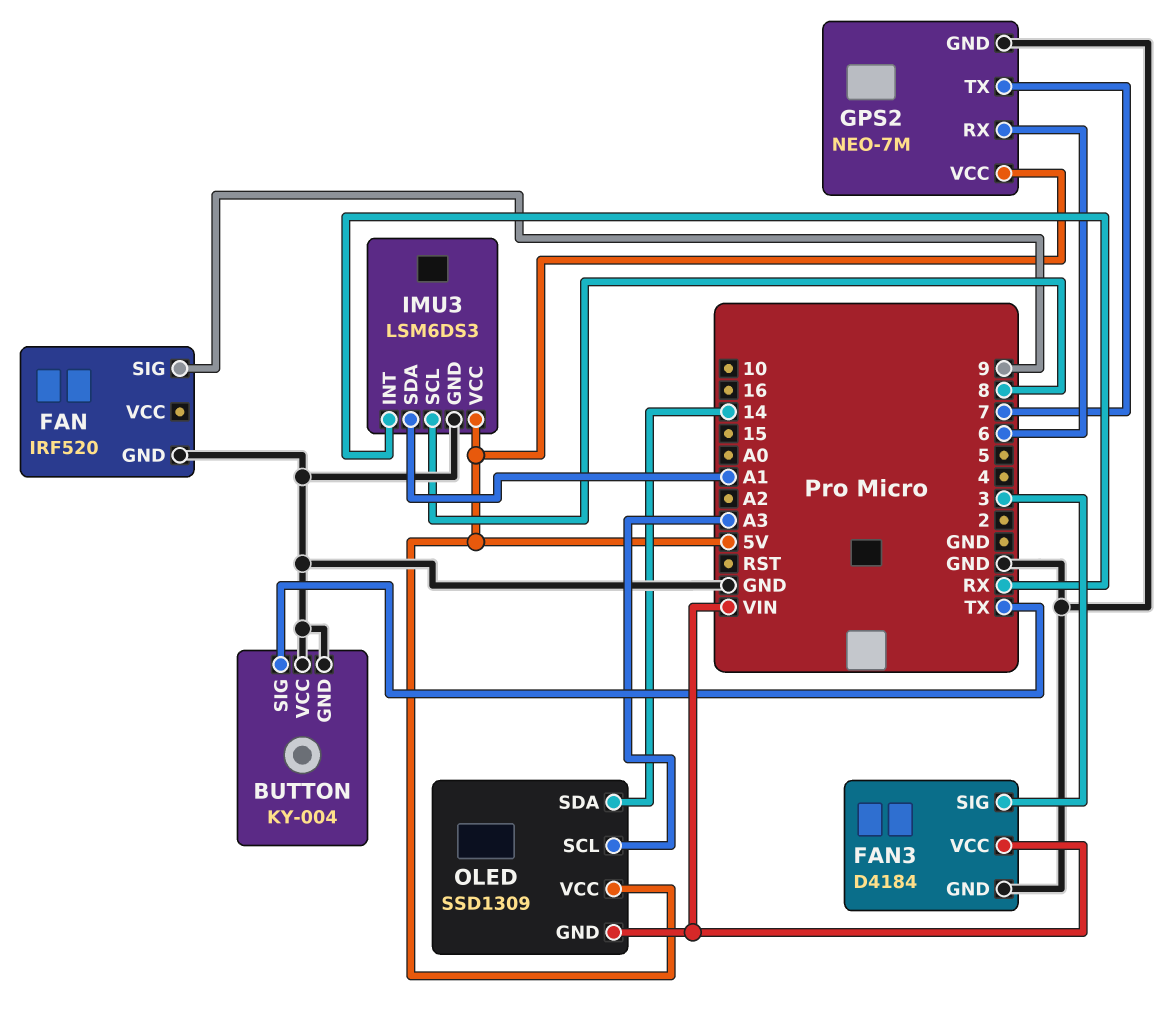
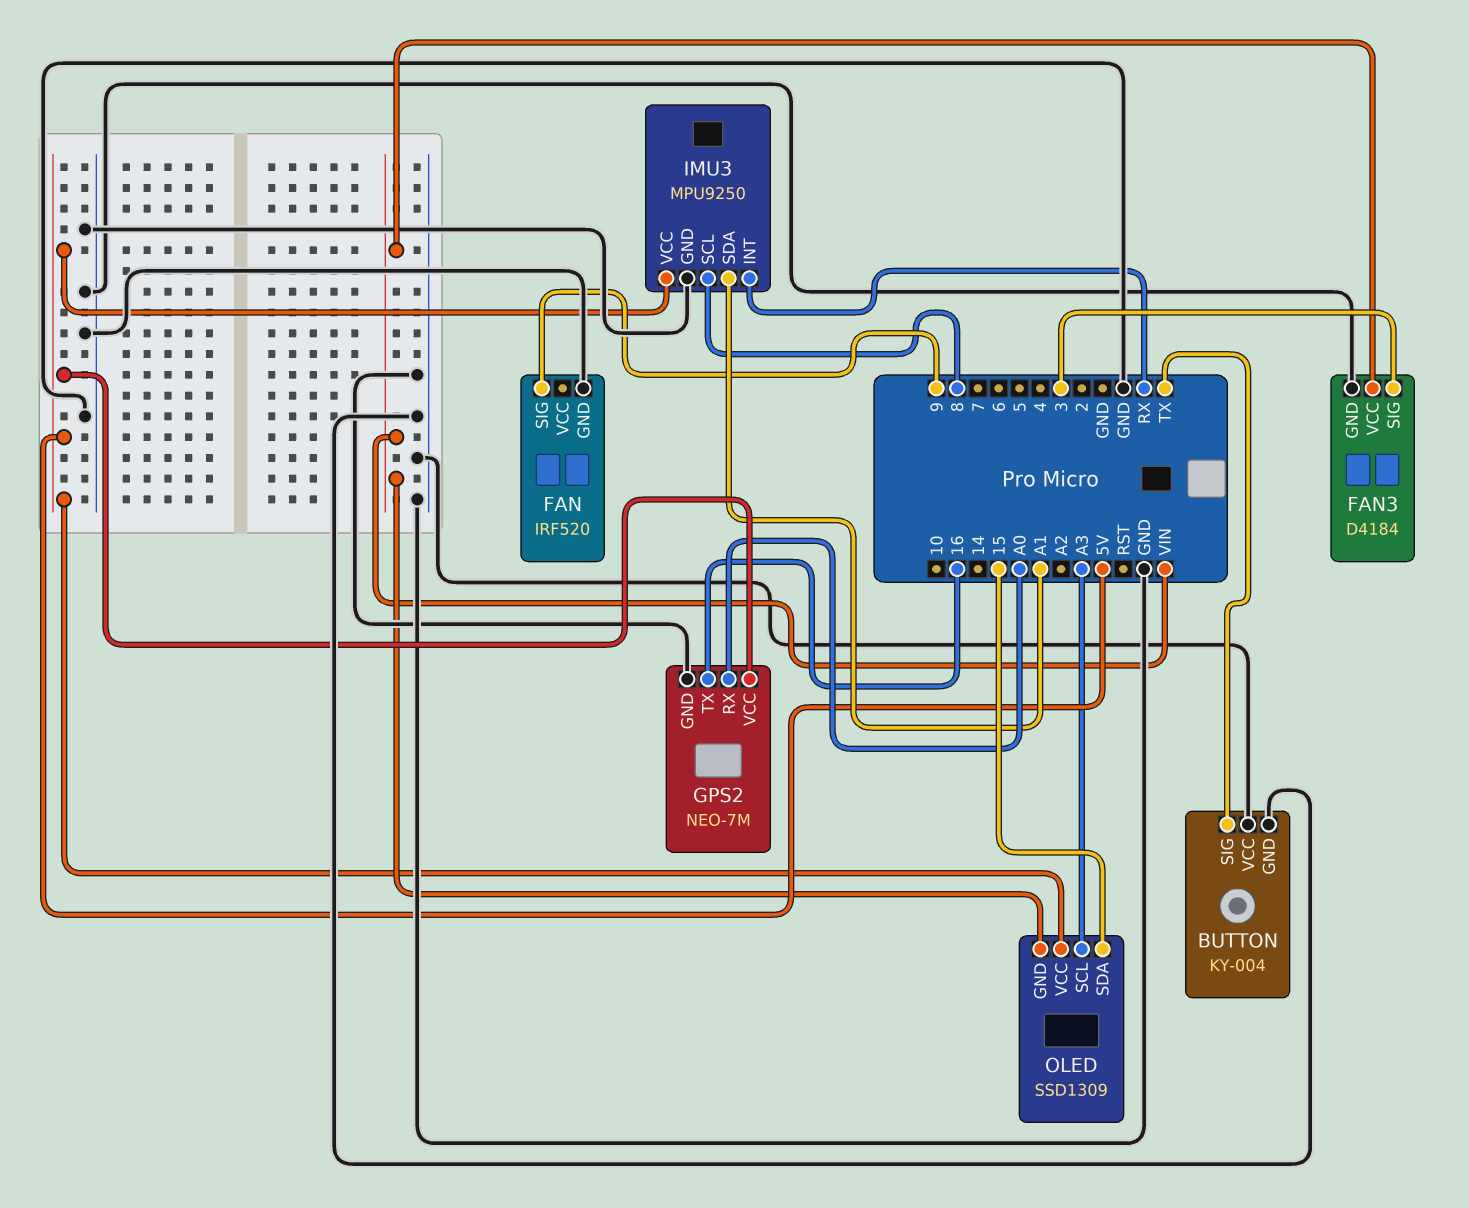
GPS2 pin RX: 6 -> A0
GPS2 pin TX: 7 -> 16
IMU3: LSM6DS3 -> MPU9250
OLED pin SDA: 14 -> 15

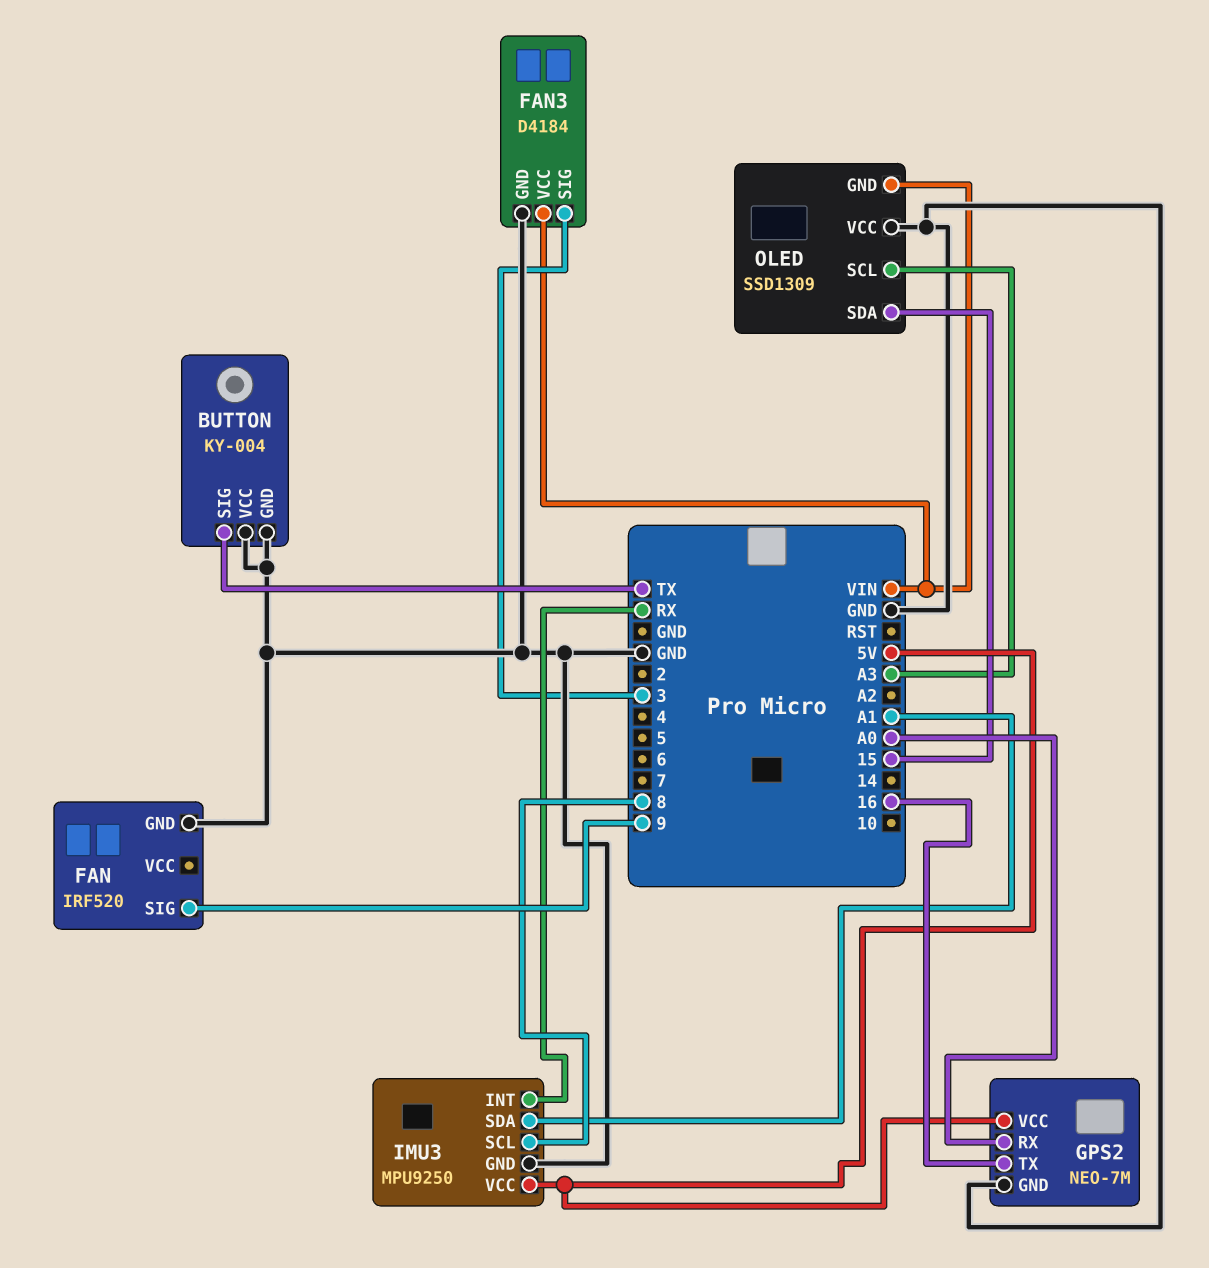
OLED pin VCC: 5V -> GND

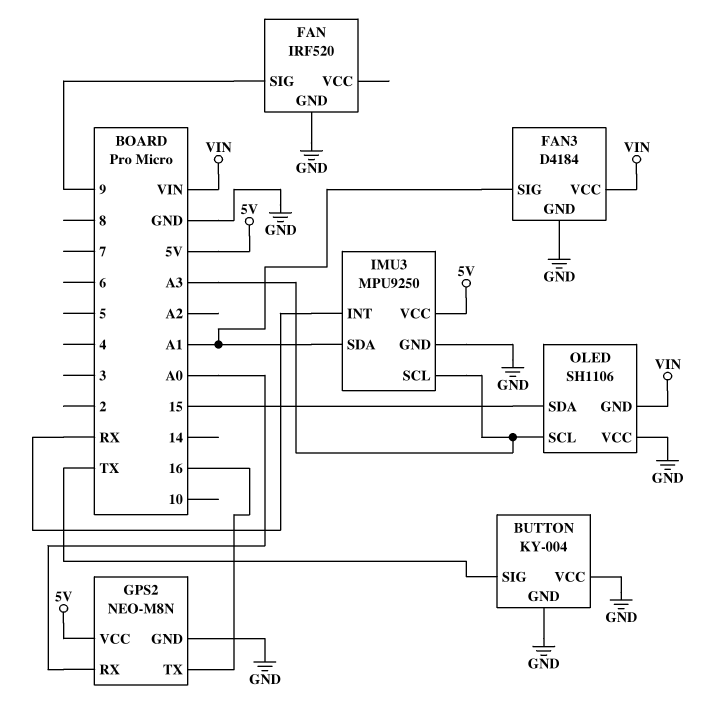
FAN3 pin SIG: 3 -> A1
GPS2: NEO-7M -> NEO-M8N
IMU3 pin SCL: 8 -> A3
OLED: SSD1309 -> SH1106

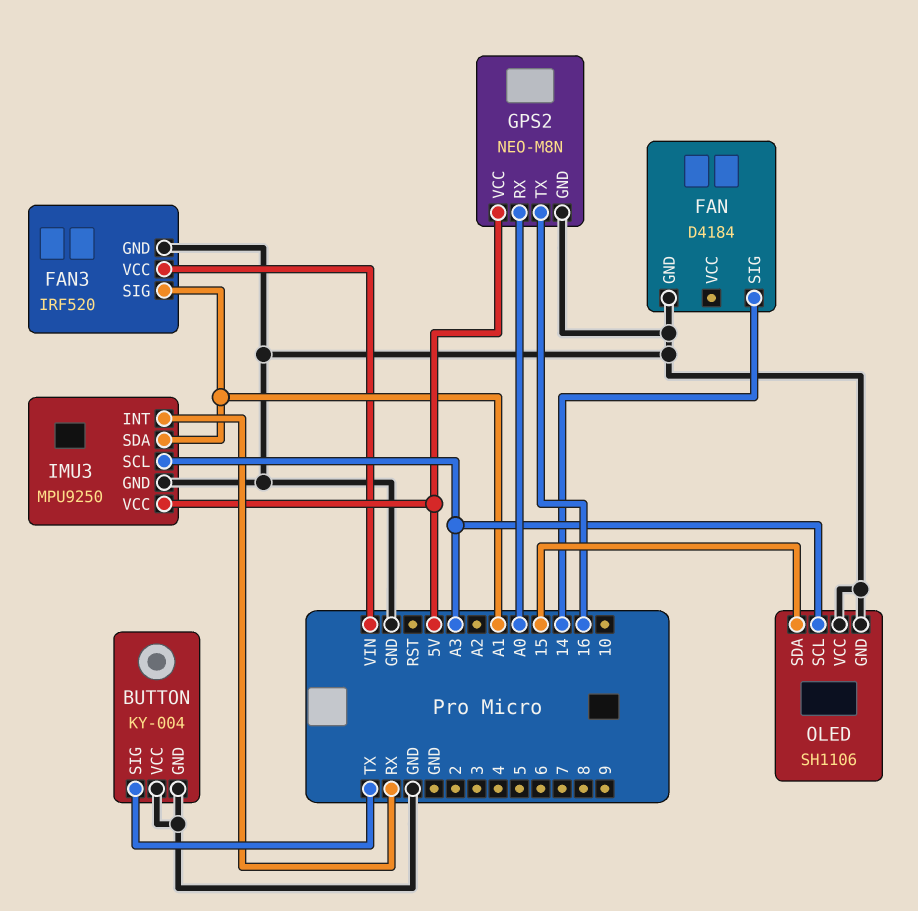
FAN: IRF520 -> D4184
FAN pin SIG: 9 -> 14
FAN3: D4184 -> IRF520
OLED pin GND: VIN -> GND

